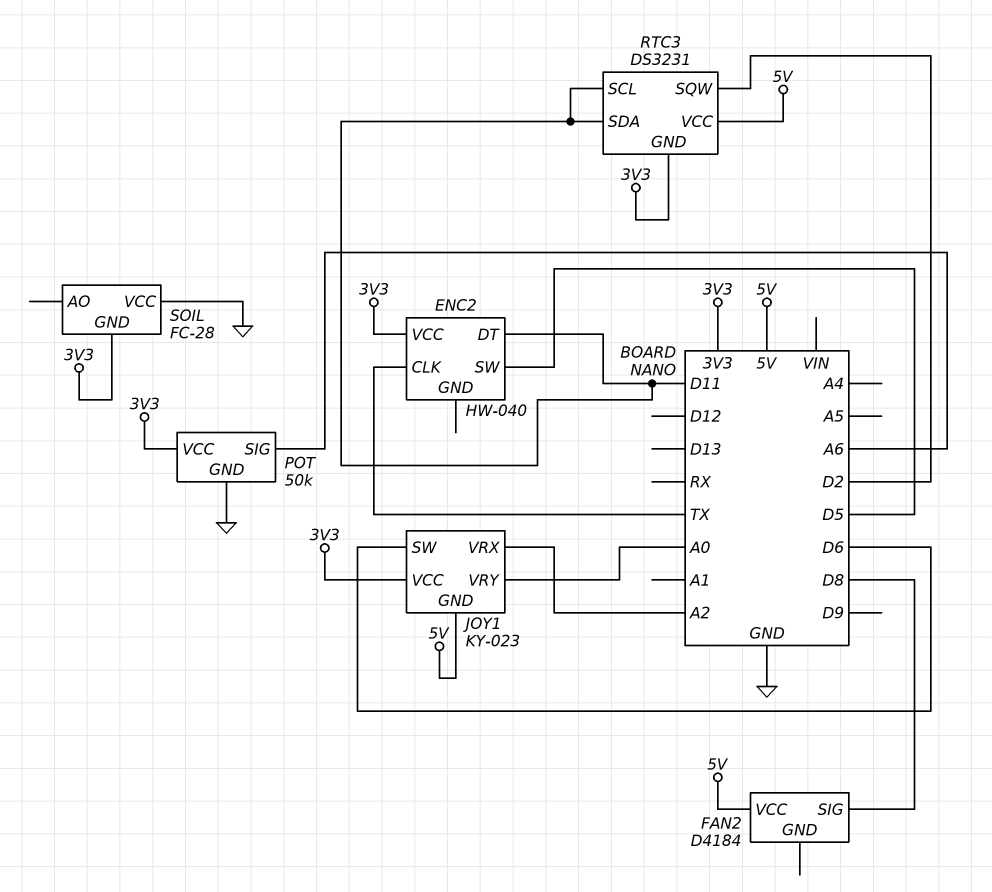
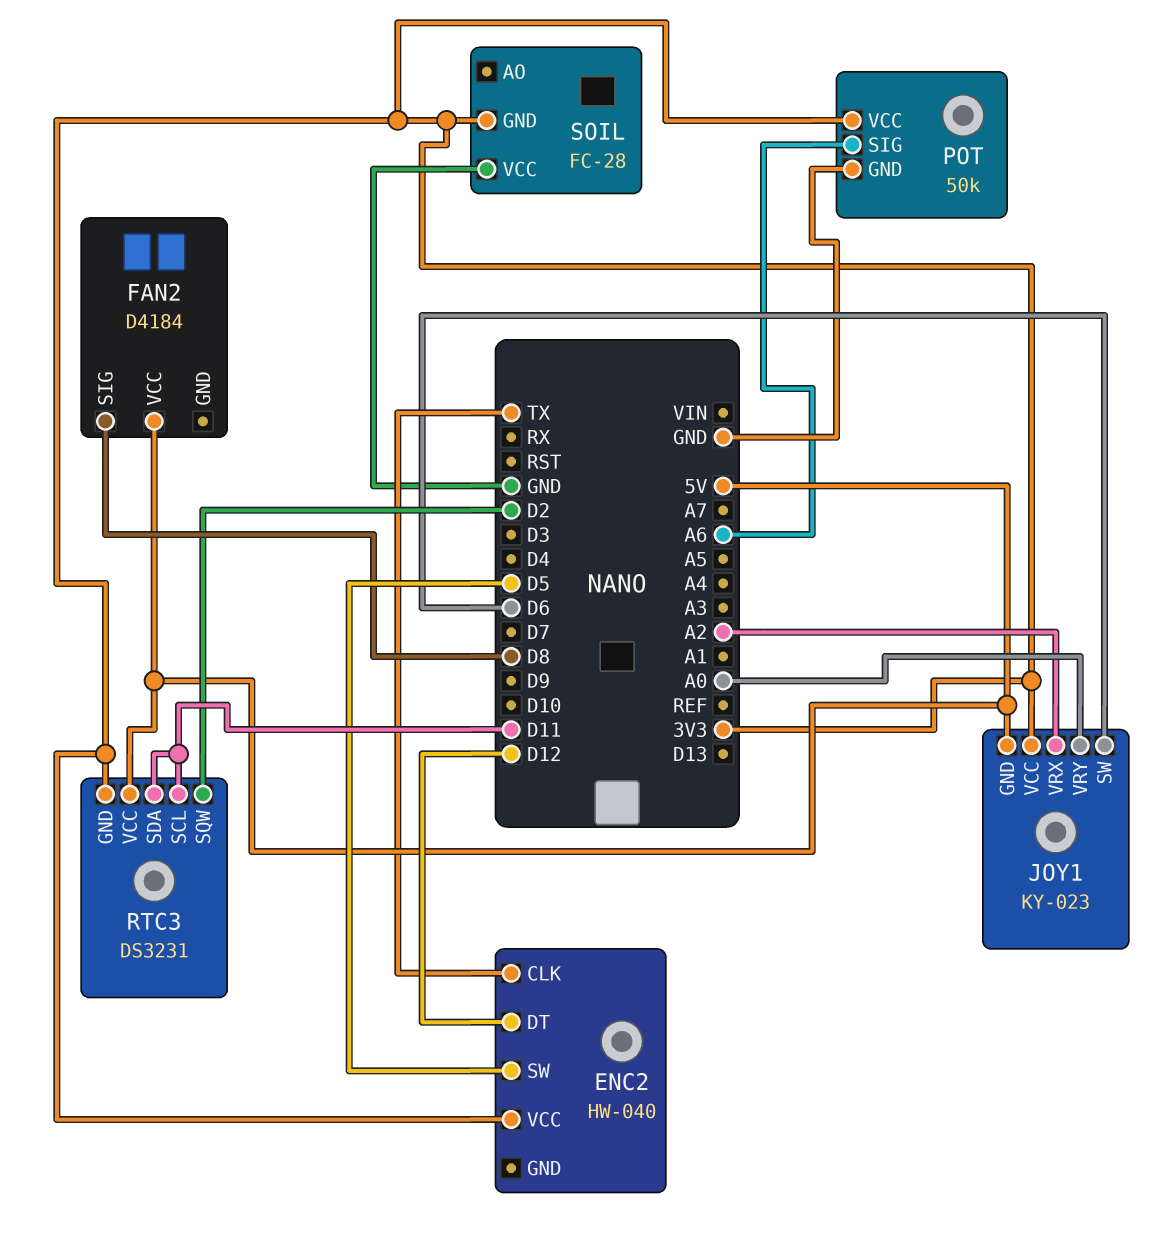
ENC2 pin DT: D11 -> D12

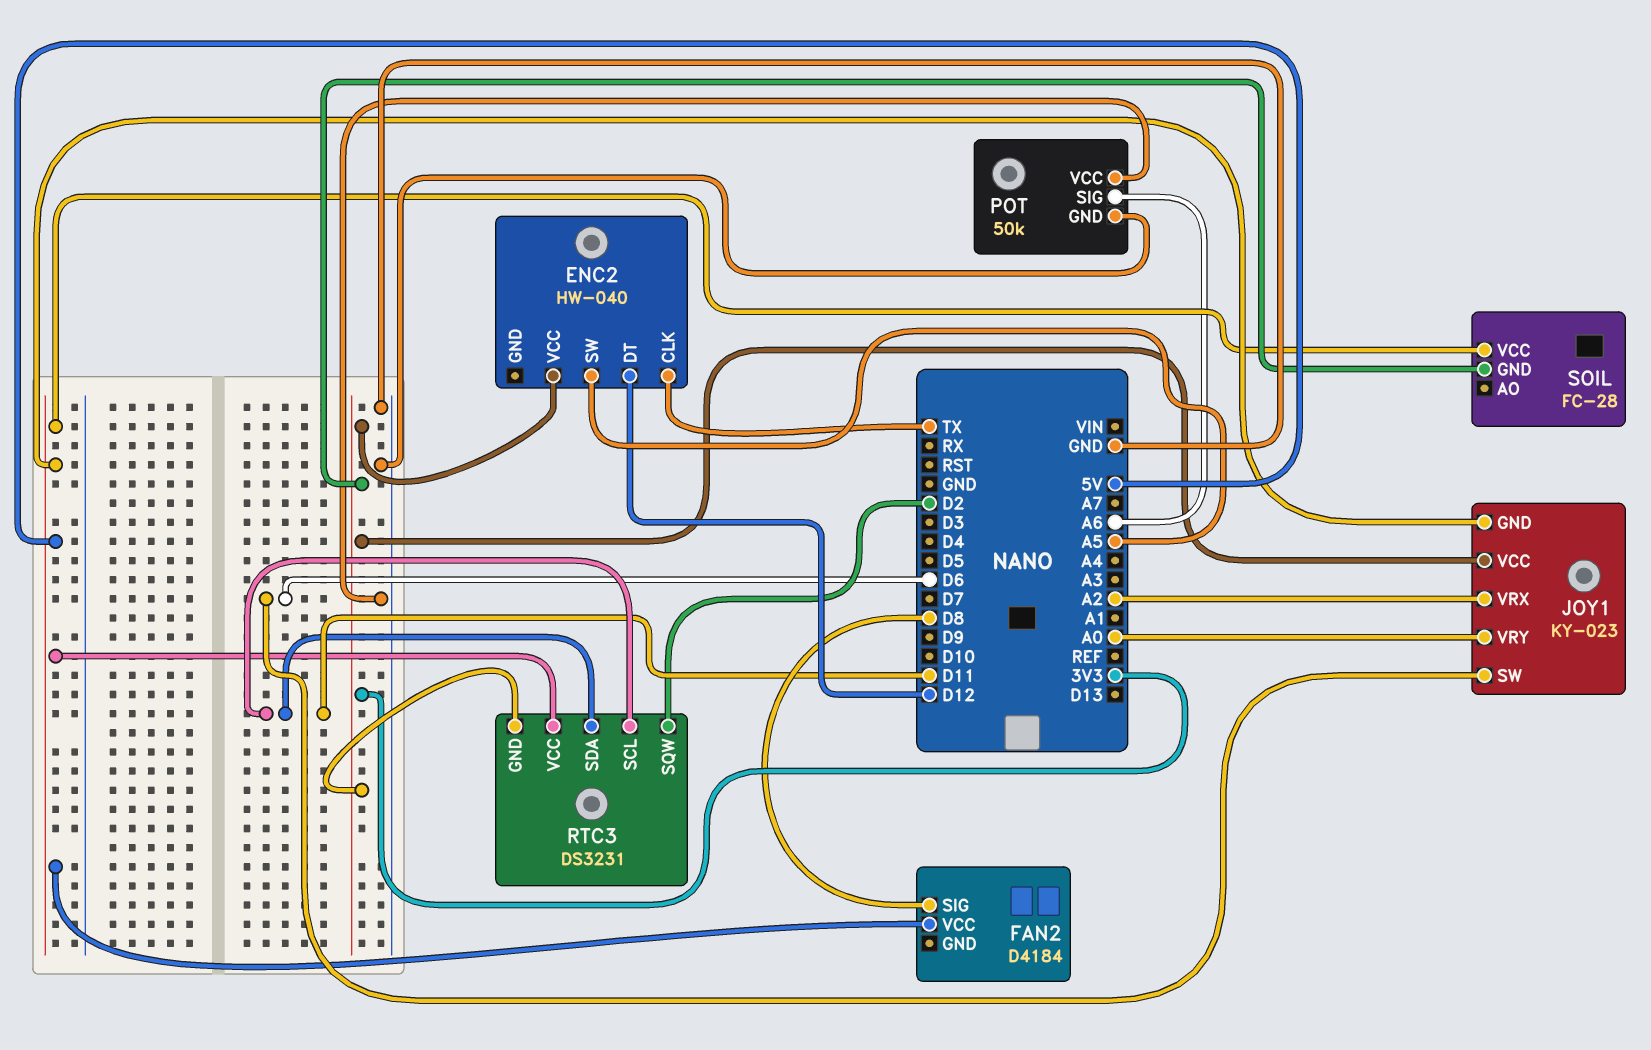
ENC2 pin SW: D5 -> A5
POT pin VCC: 3V3 -> GND
SOIL pin VCC: GND -> 5V

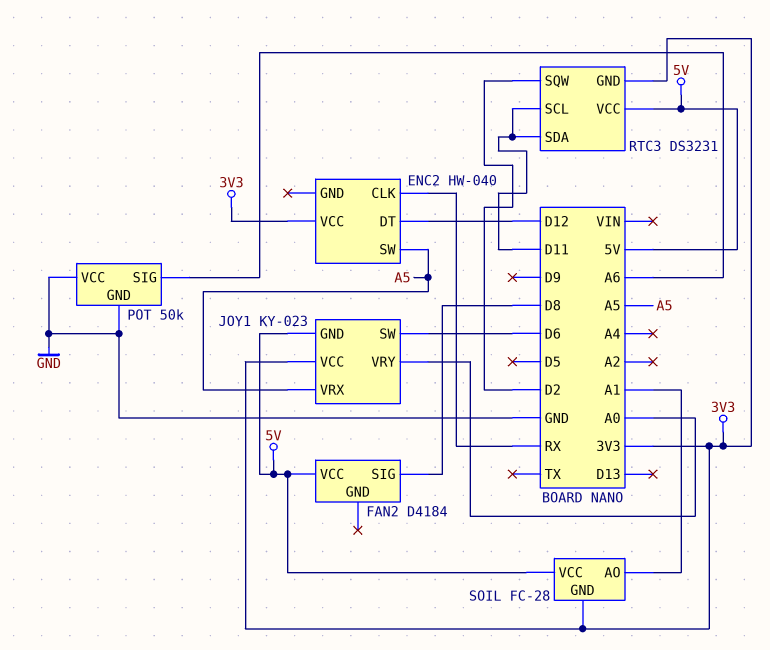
ENC2 pin CLK: TX -> RX
JOY1 pin VRX: A2 -> A5
SOIL pin AO: none -> A1

